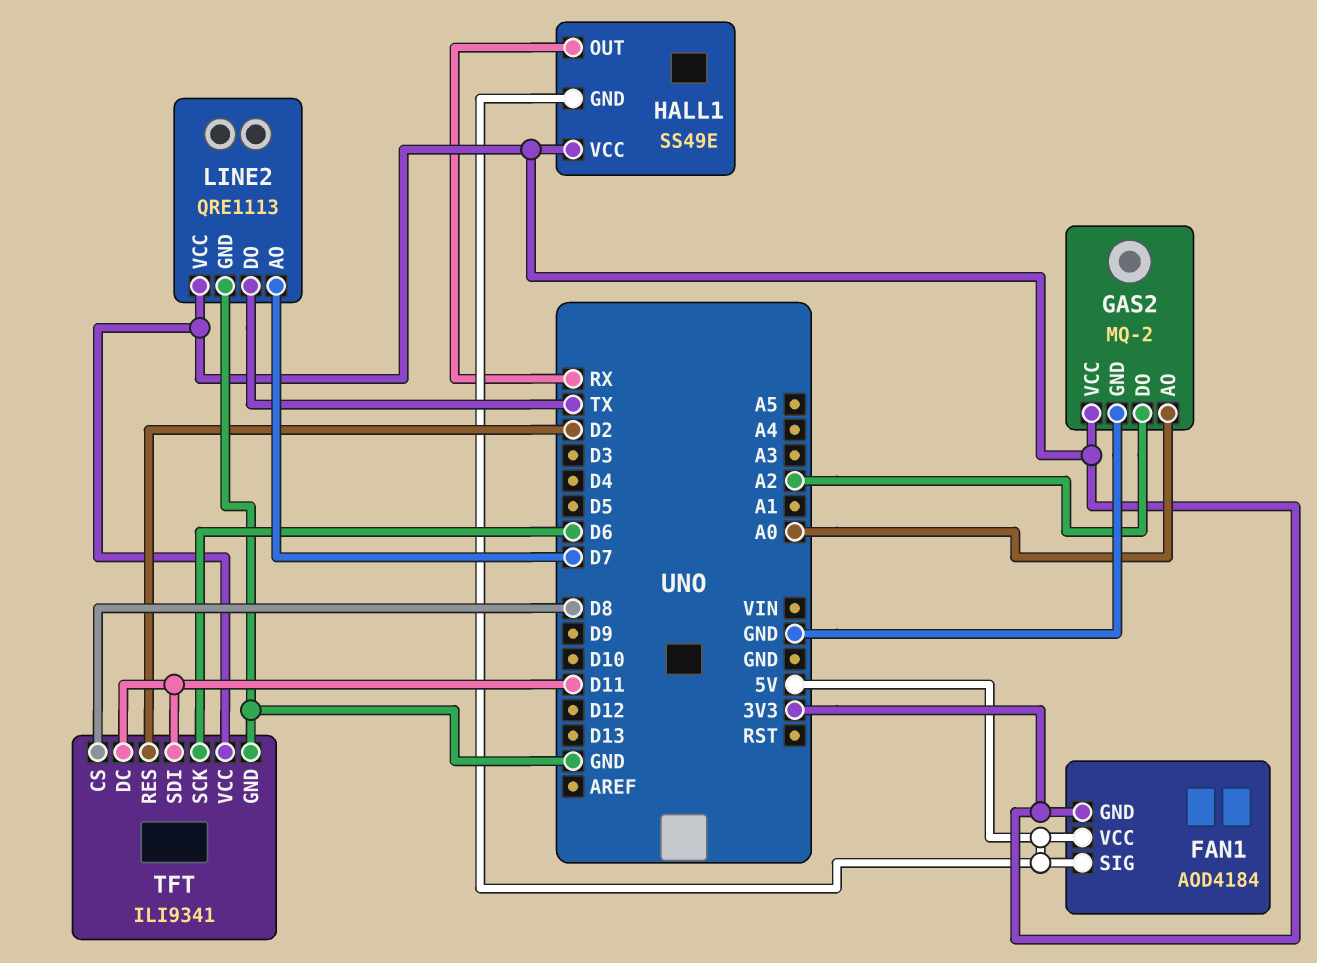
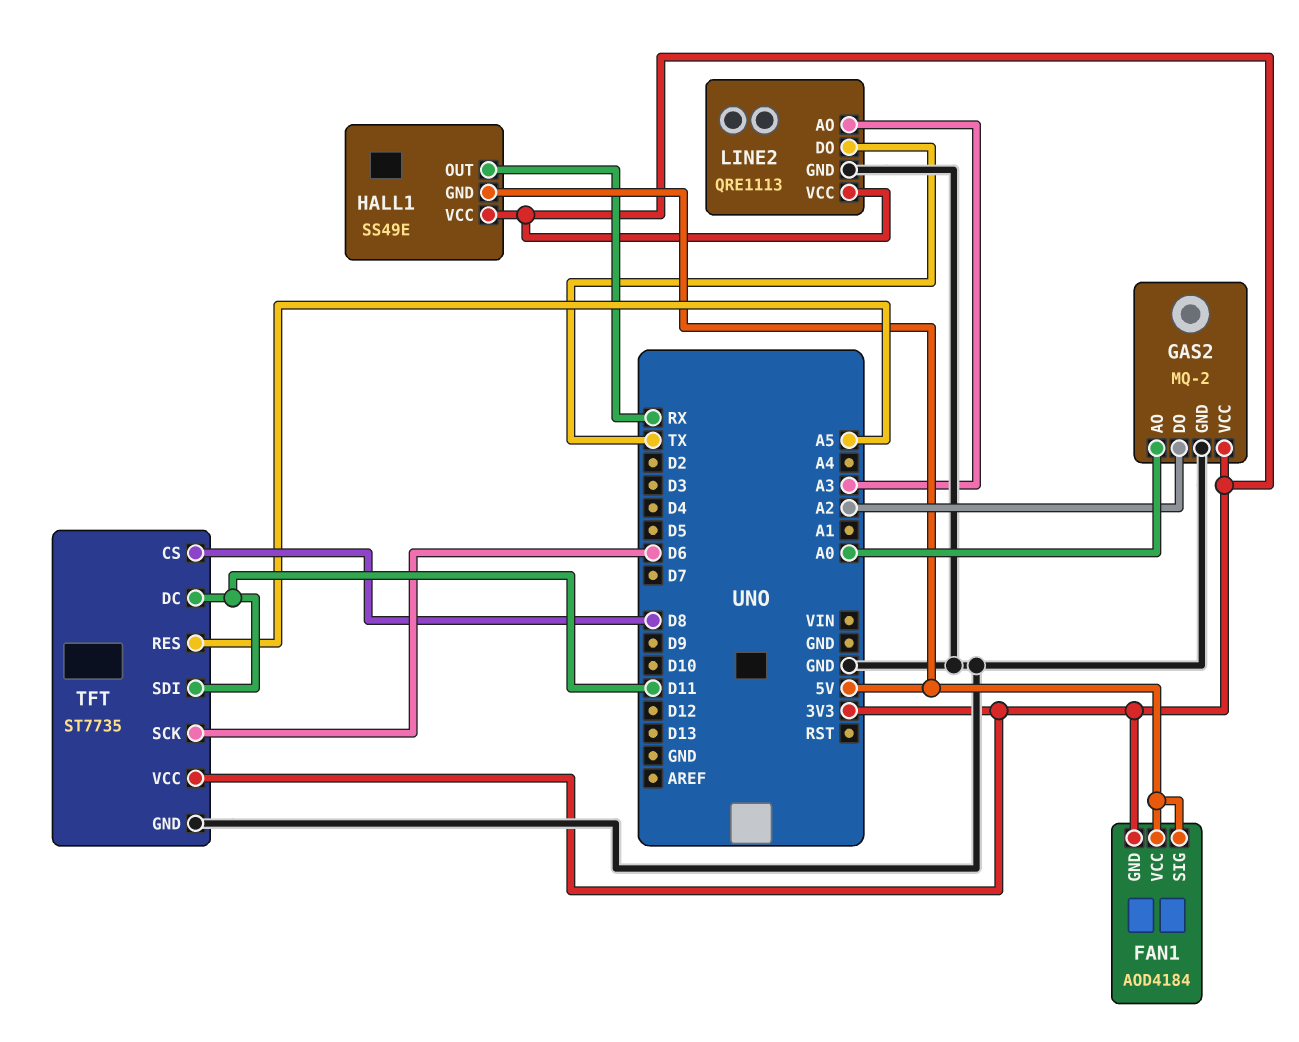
LINE2 pin AO: D7 -> A3
TFT: ILI9341 -> ST7735
TFT pin RES: D2 -> A5

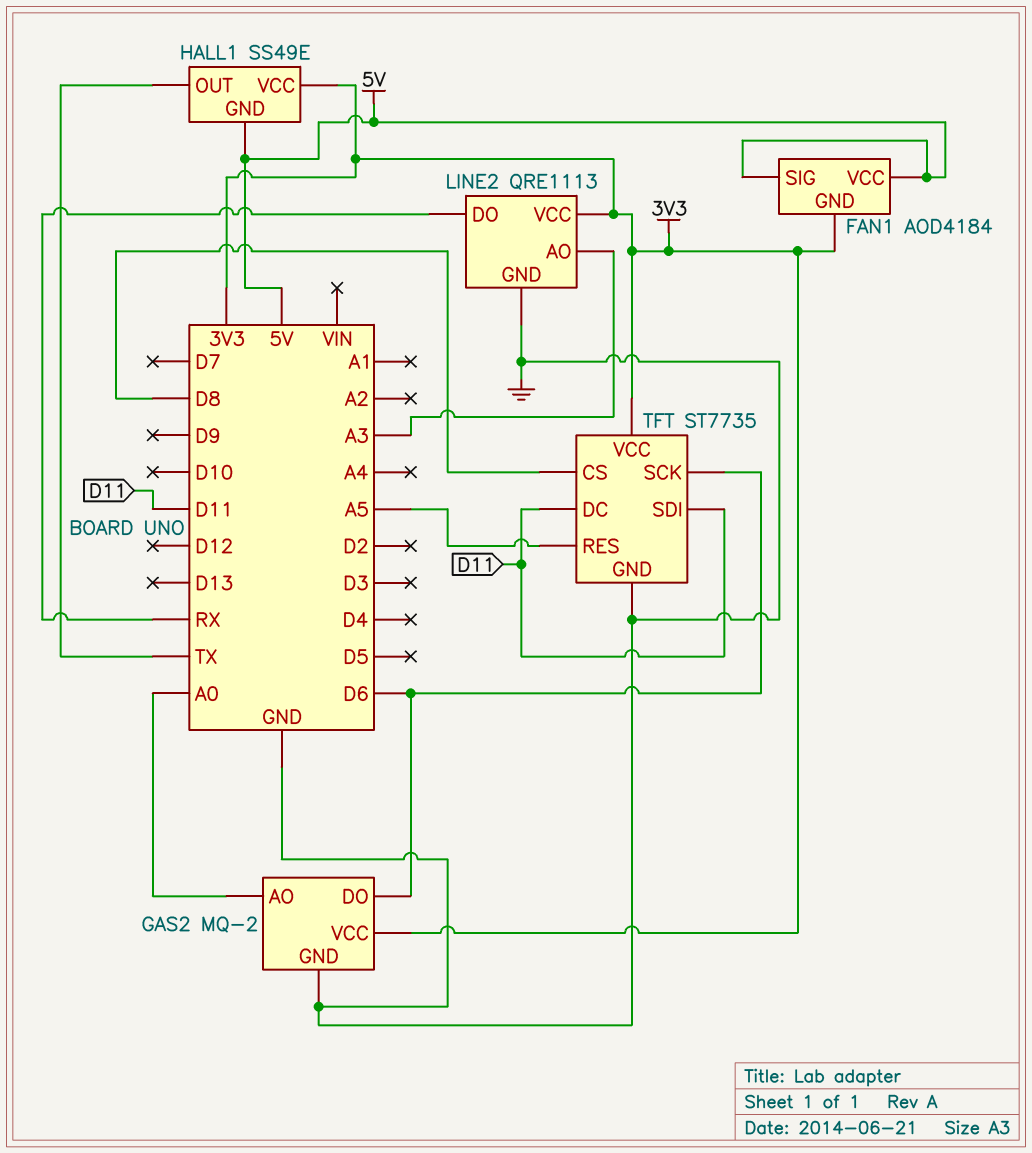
GAS2 pin DO: A2 -> D6
HALL1 pin OUT: RX -> TX
LINE2 pin DO: TX -> RX

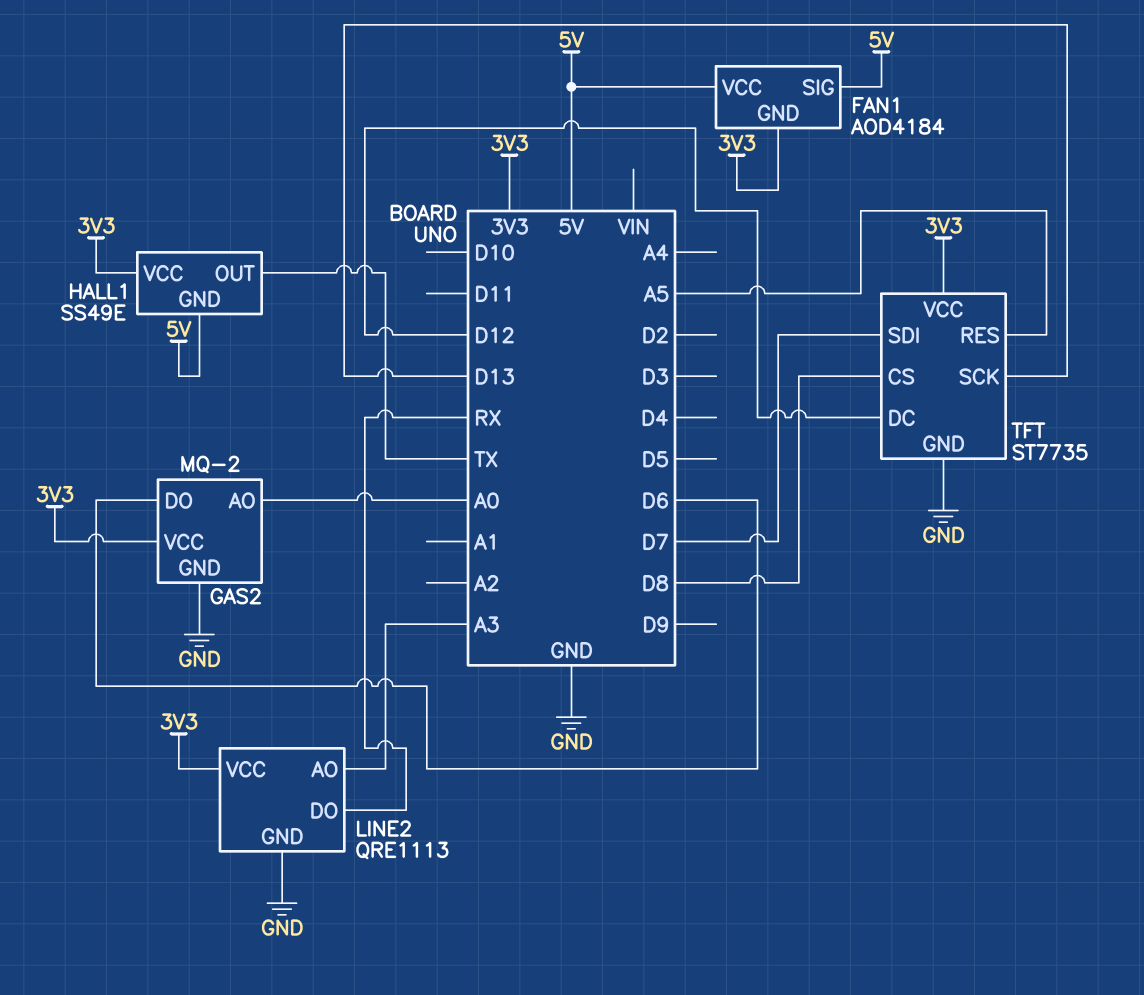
TFT pin DC: D11 -> D12
TFT pin SCK: D6 -> D13
TFT pin SDI: D11 -> D7

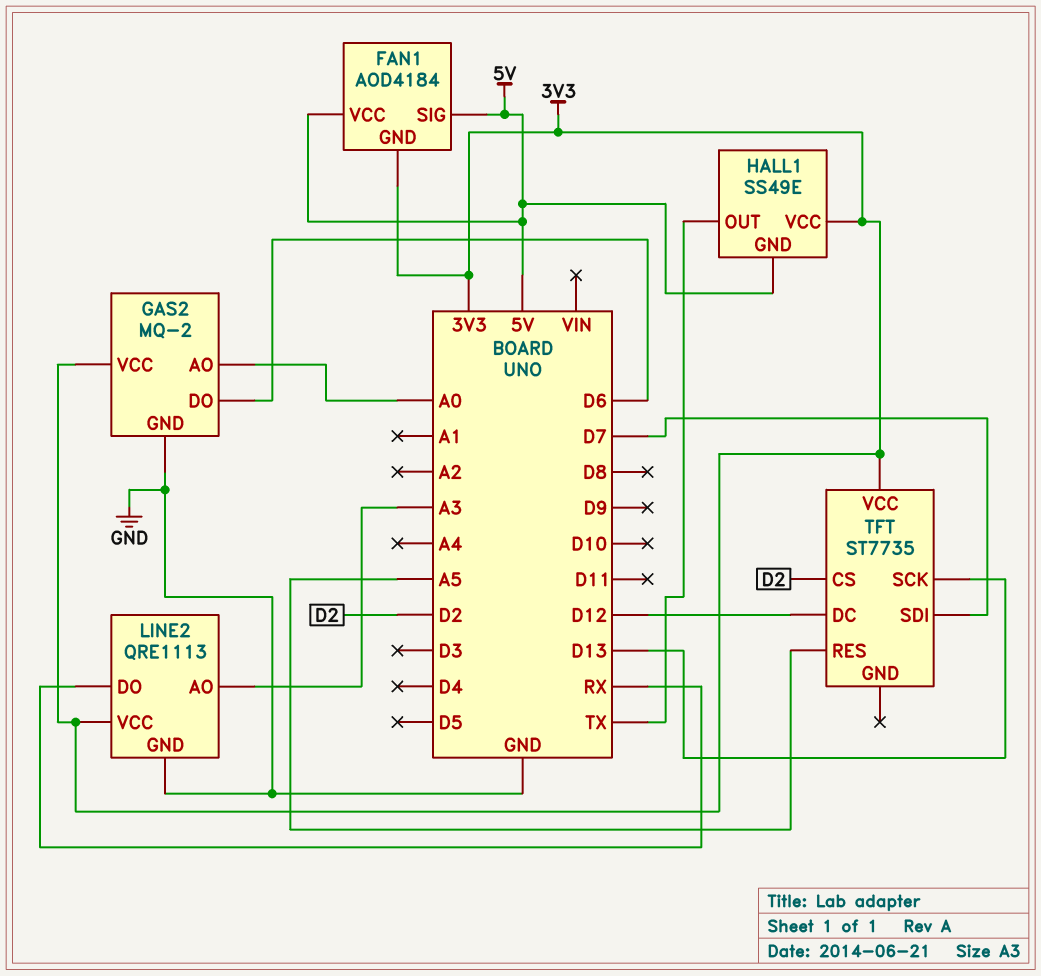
TFT pin CS: D8 -> D2
TFT pin GND: GND -> none

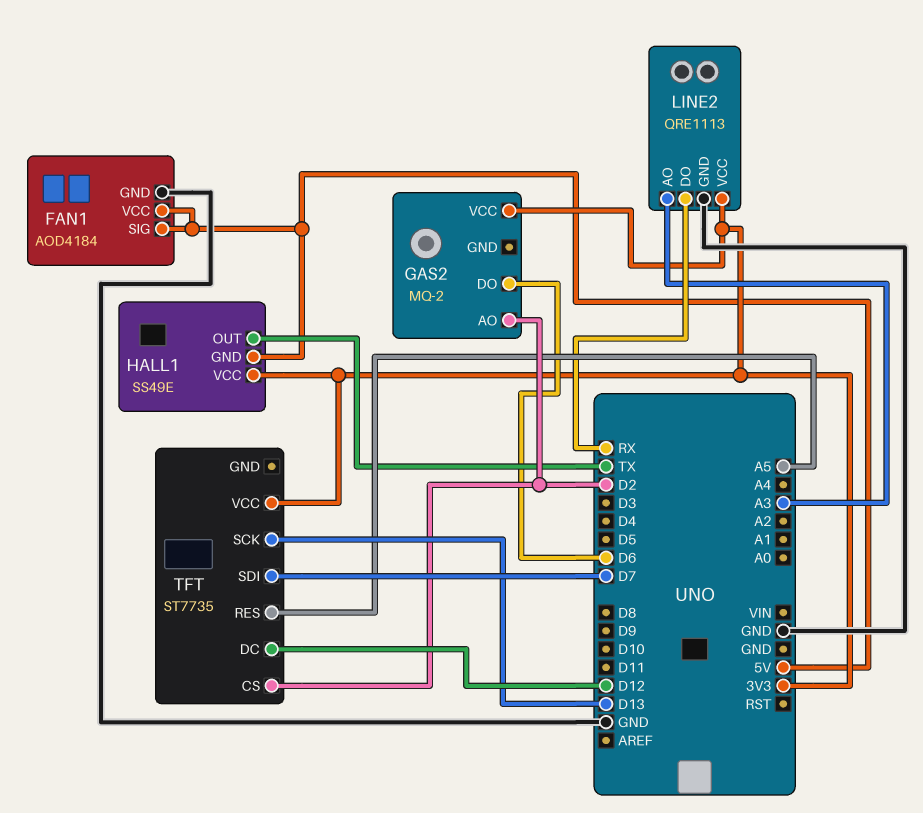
FAN1 pin GND: 3V3 -> GND
GAS2 pin AO: A0 -> D2
GAS2 pin GND: GND -> none

